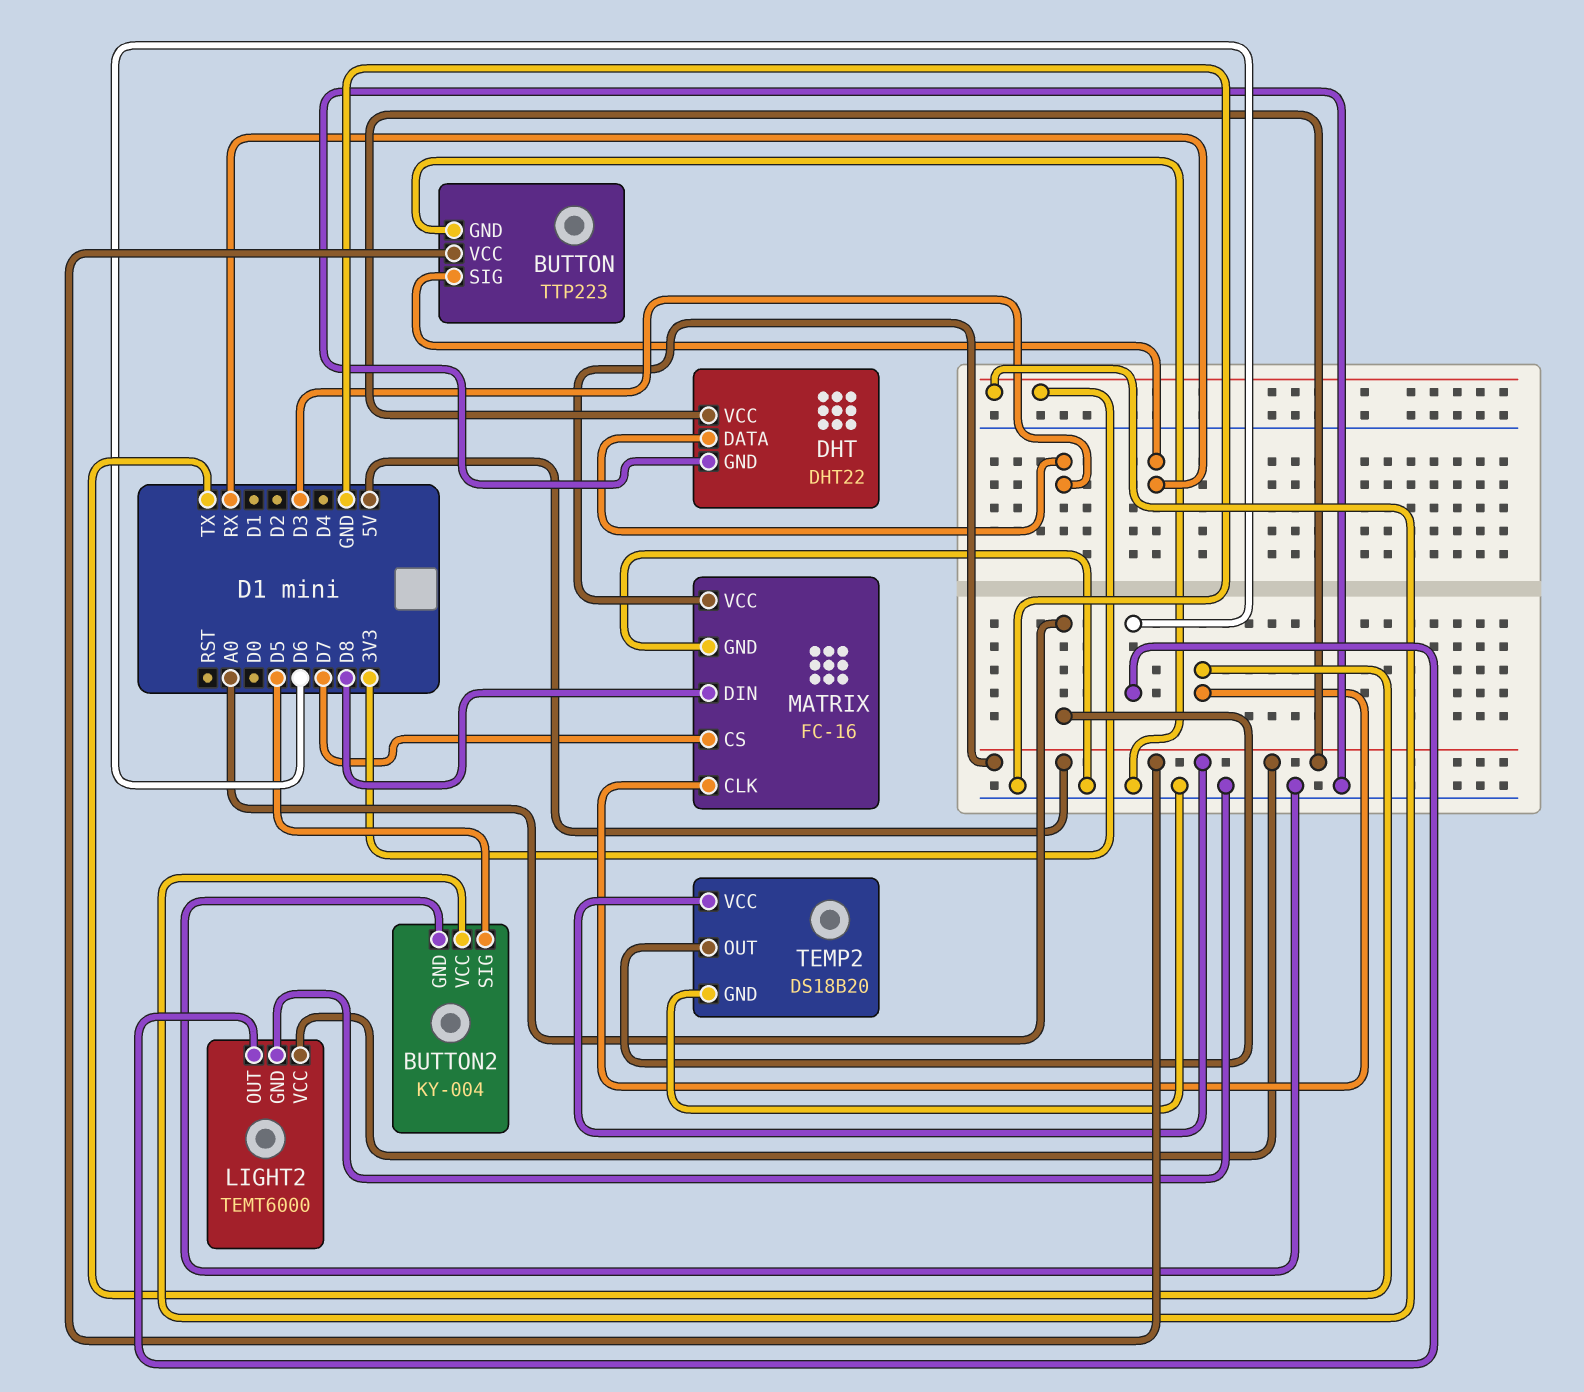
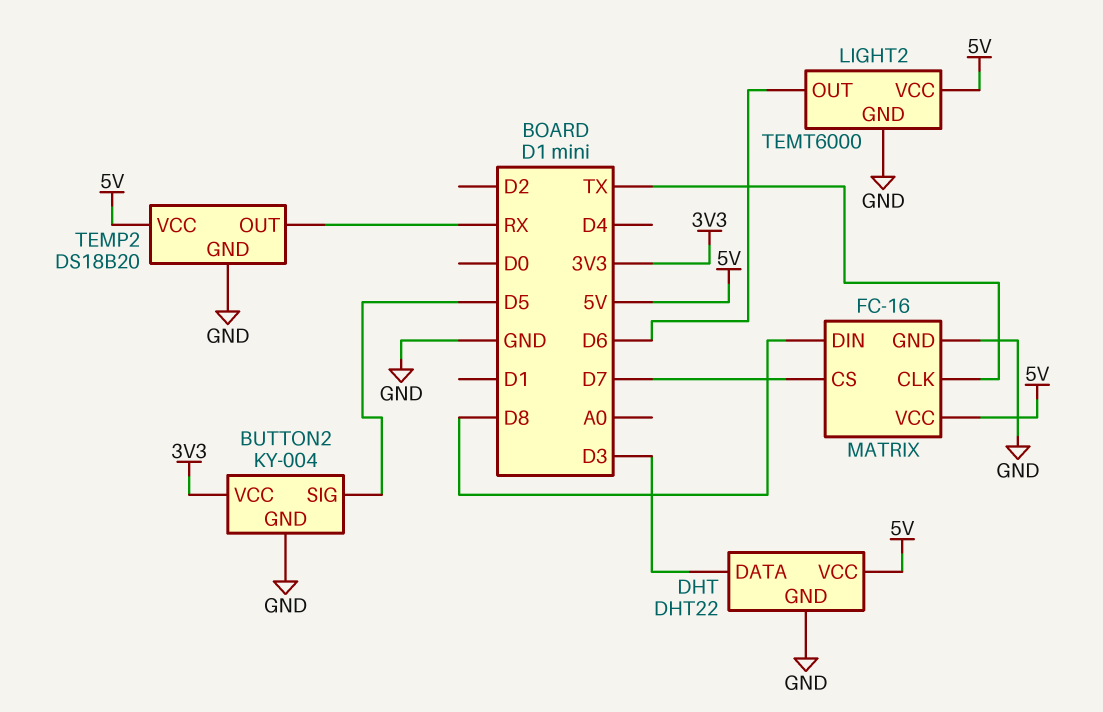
BUTTON: TTP223 -> none
BUTTON pin GND: GND -> none
BUTTON pin SIG: RX -> none
BUTTON pin VCC: 5V -> none
TEMP2 pin OUT: A0 -> RX

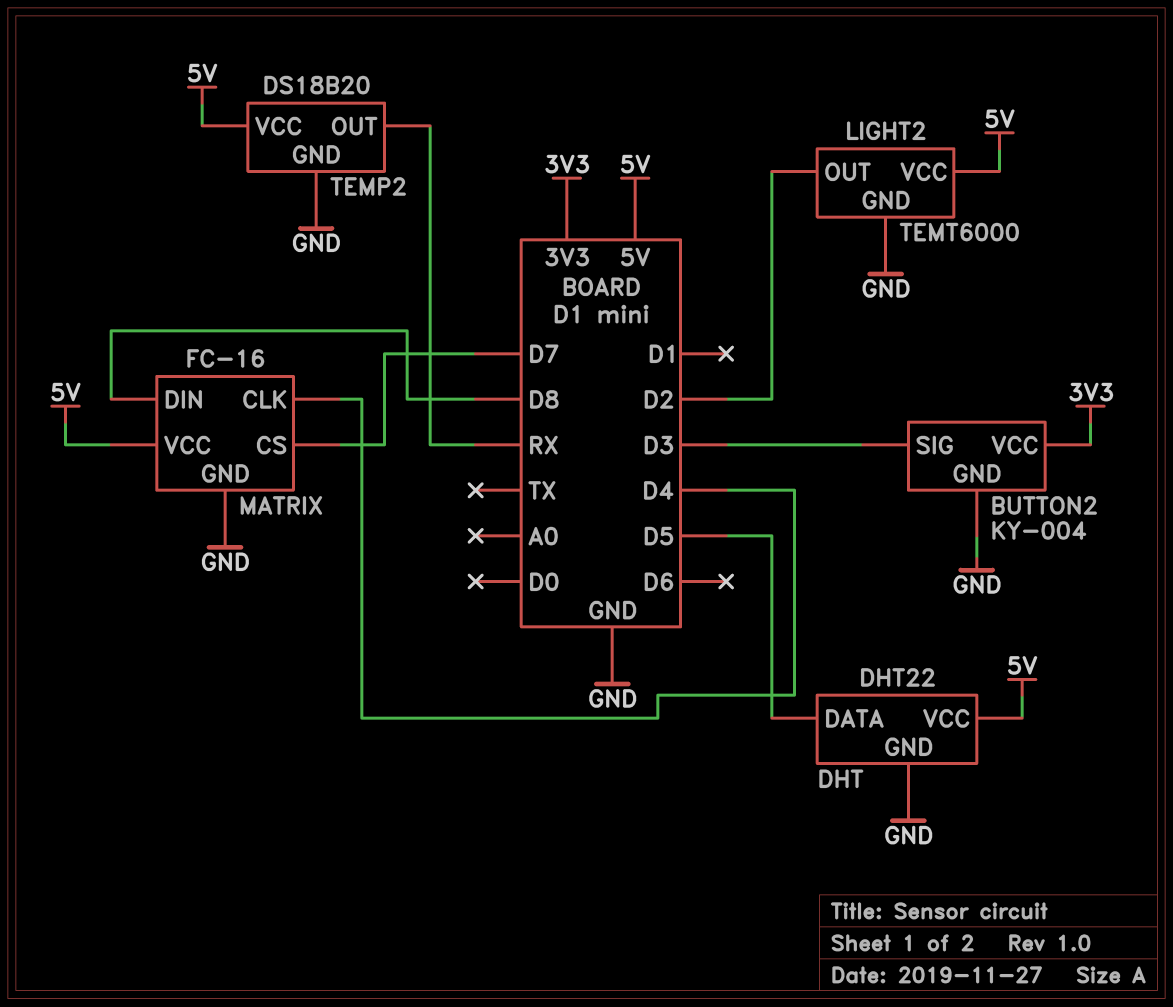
BUTTON2 pin SIG: D5 -> D3
DHT pin DATA: D3 -> D5
LIGHT2 pin OUT: D6 -> D2
MATRIX pin CLK: TX -> D4

